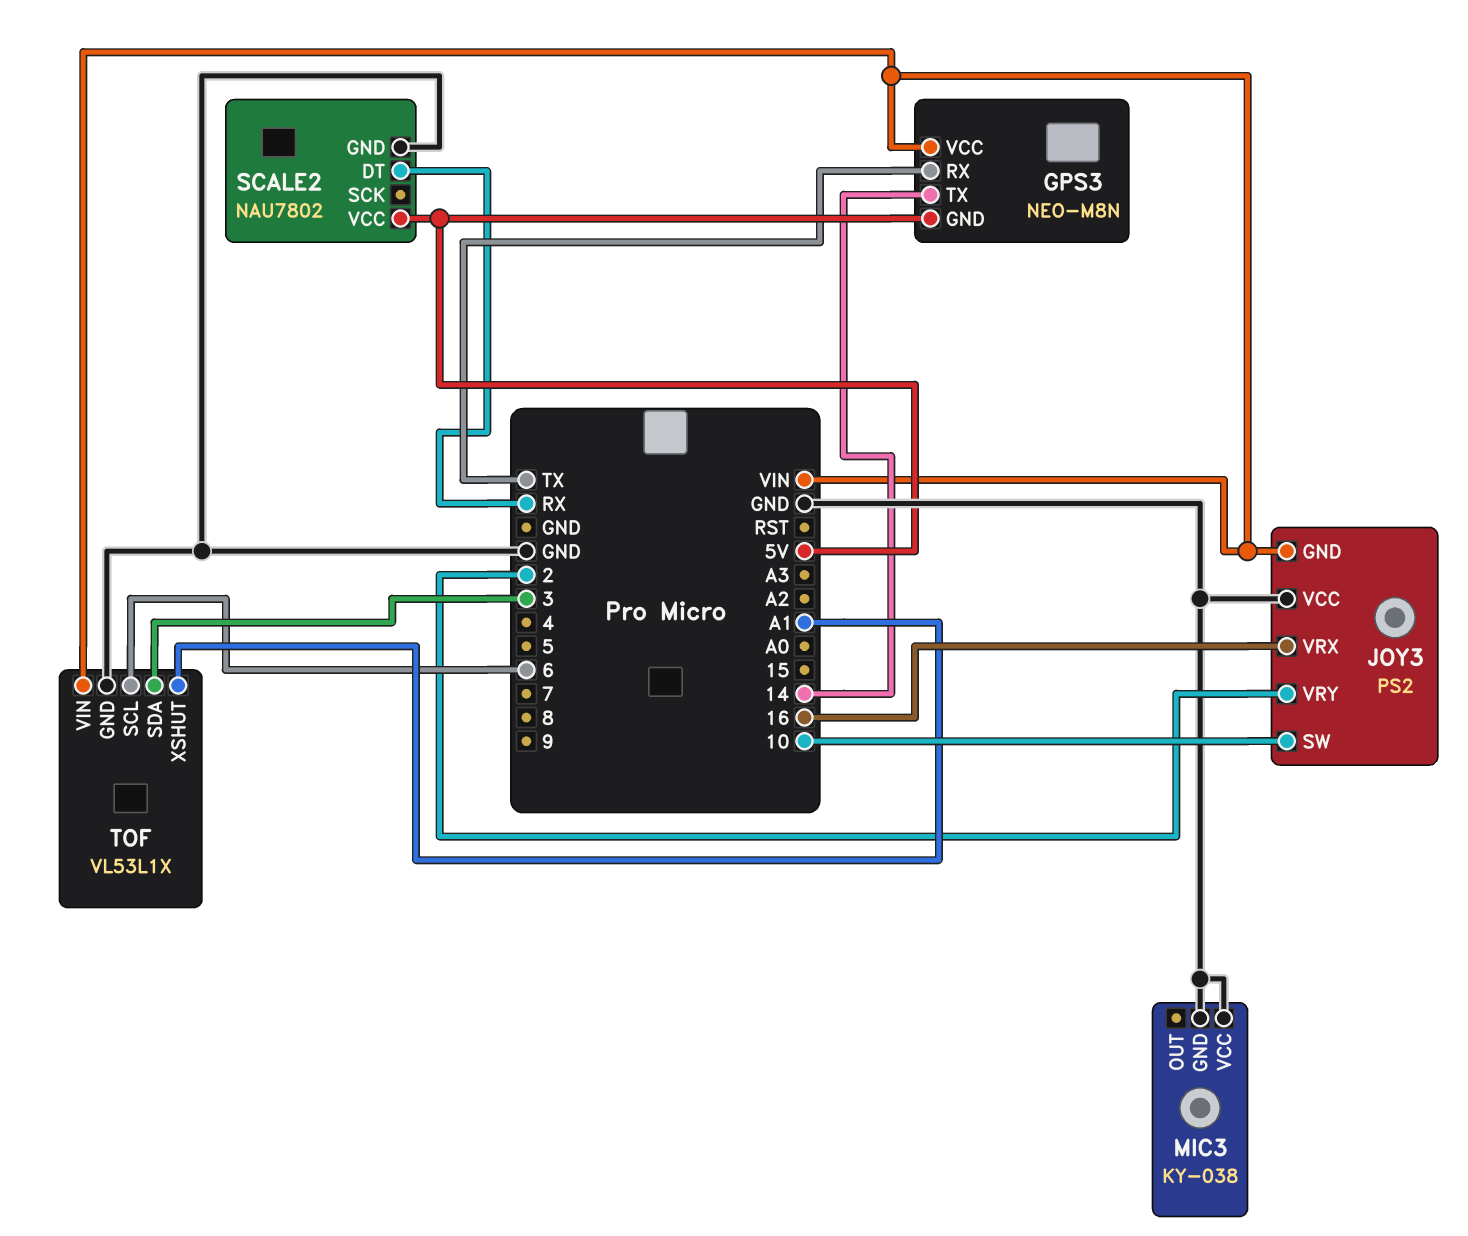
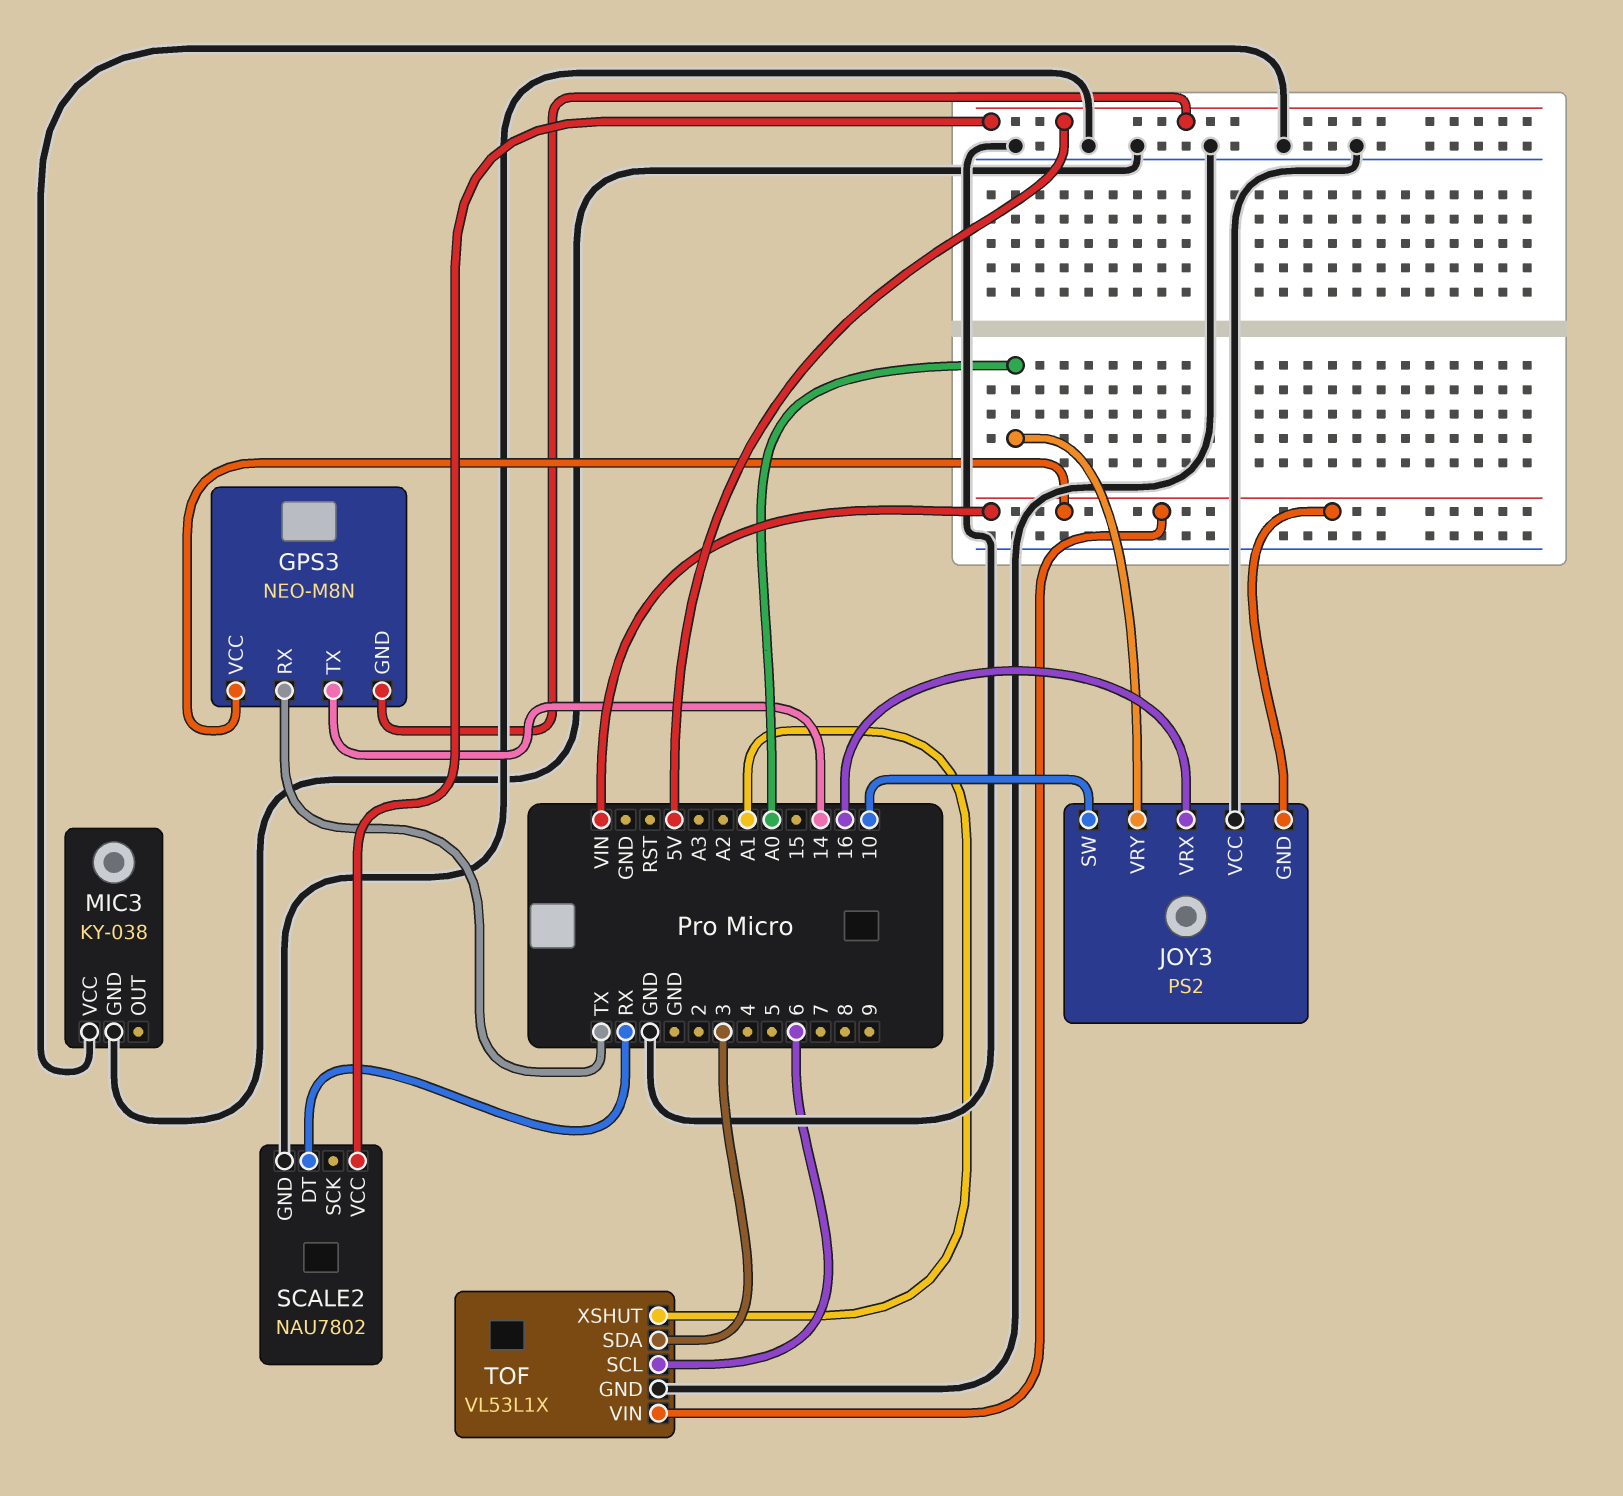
JOY3 pin VRY: 2 -> A0

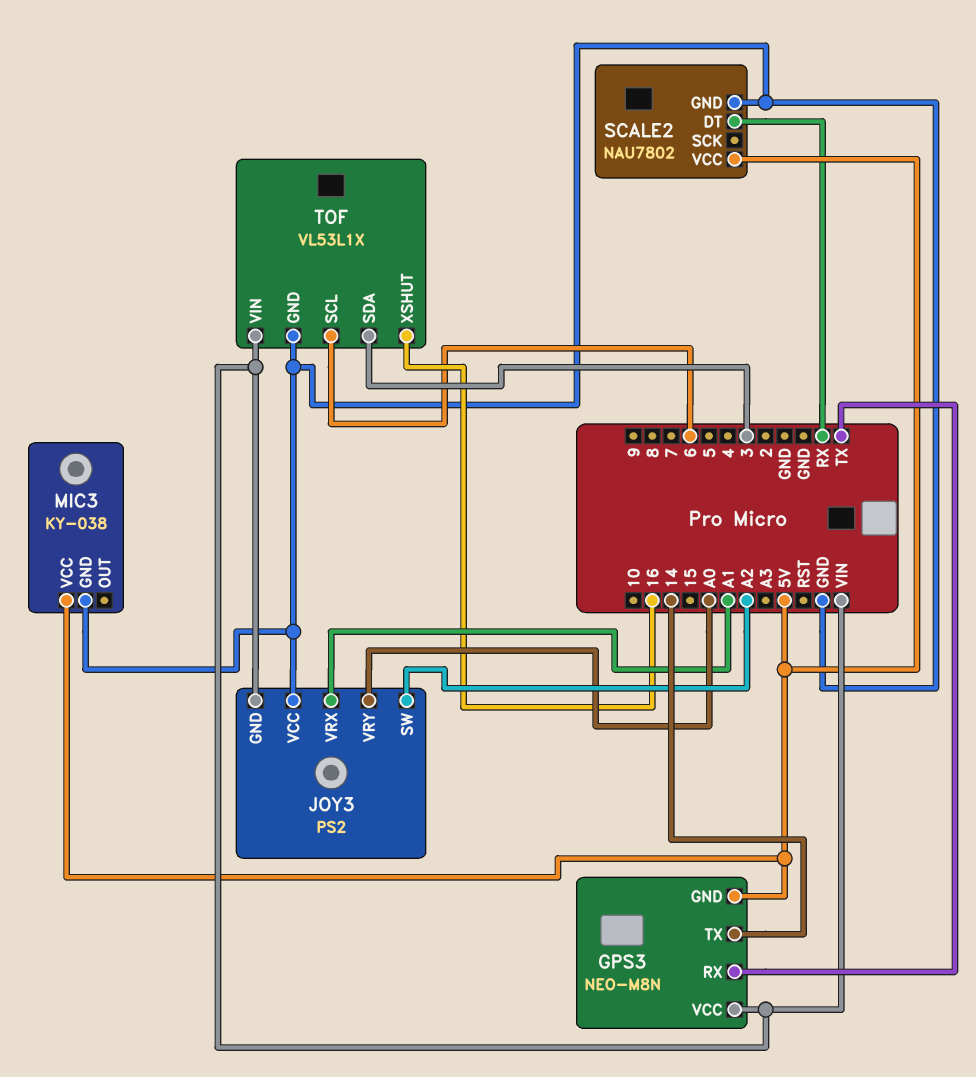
JOY3 pin SW: 10 -> A2
JOY3 pin VRX: 16 -> A1
MIC3 pin VCC: GND -> 5V
TOF pin XSHUT: A1 -> 16

